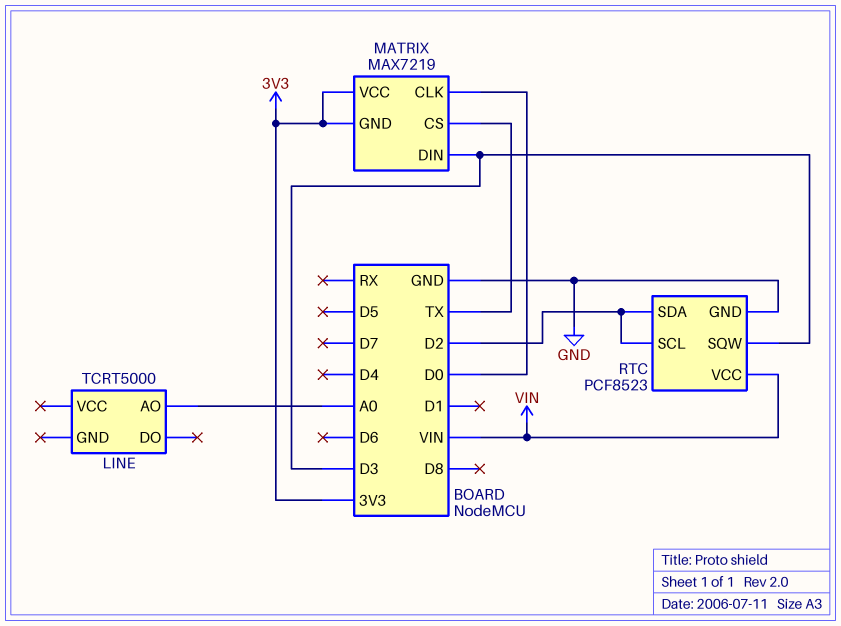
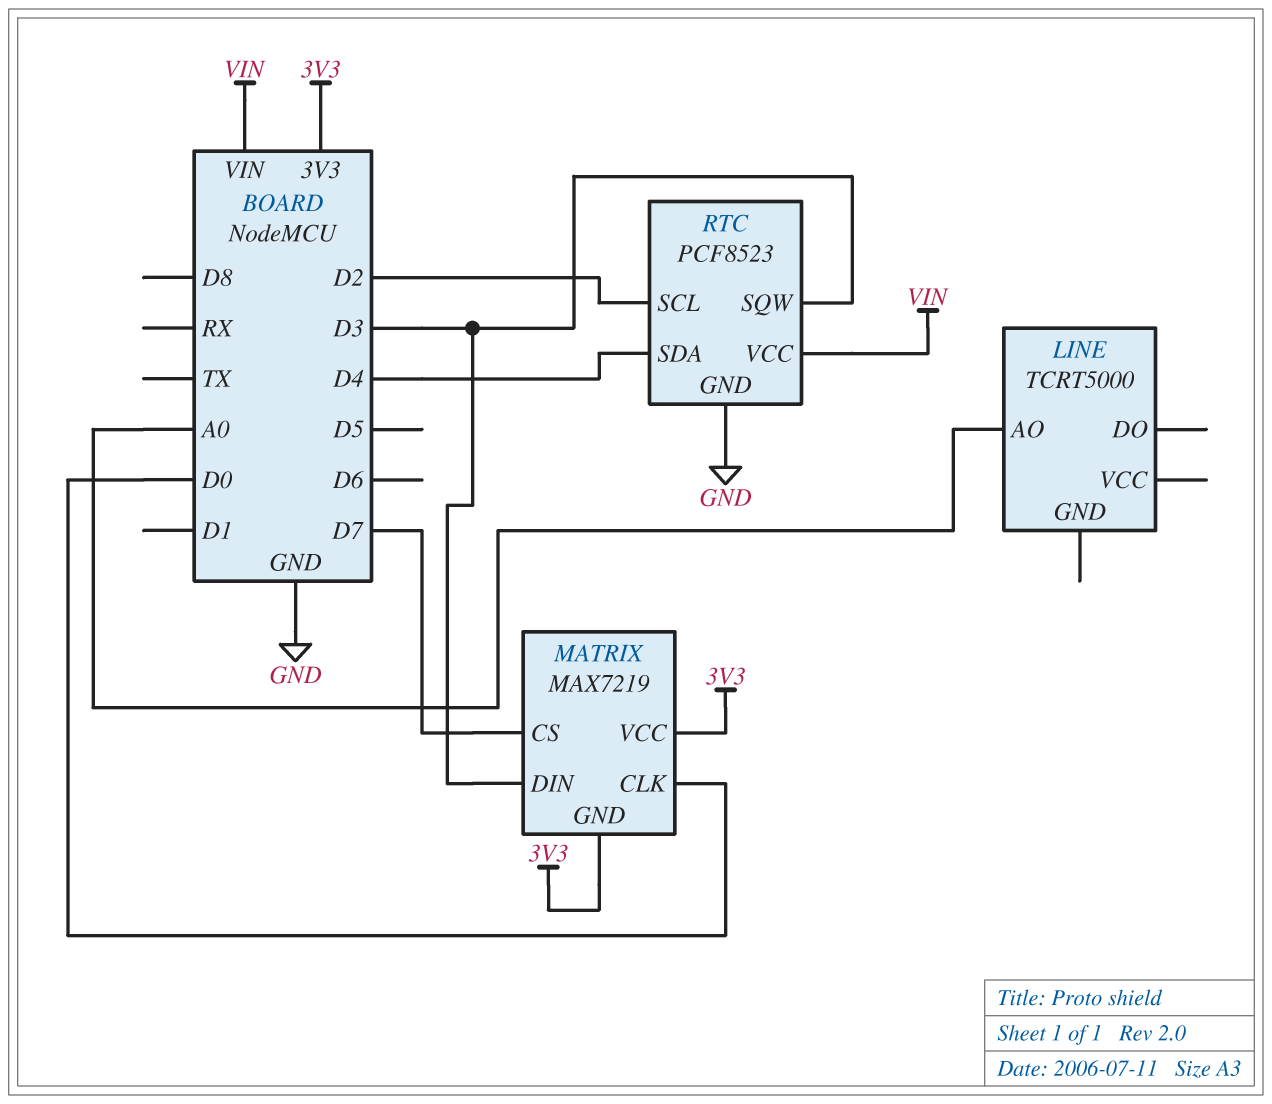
MATRIX pin CS: TX -> D7
RTC pin SDA: D2 -> D4

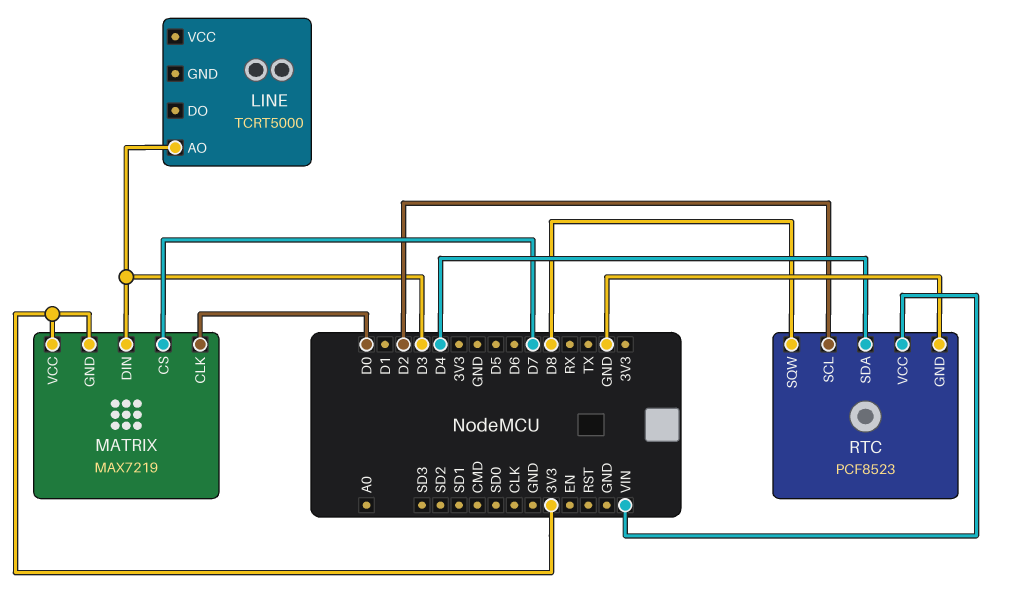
LINE pin AO: A0 -> D3
RTC pin SQW: D3 -> D8

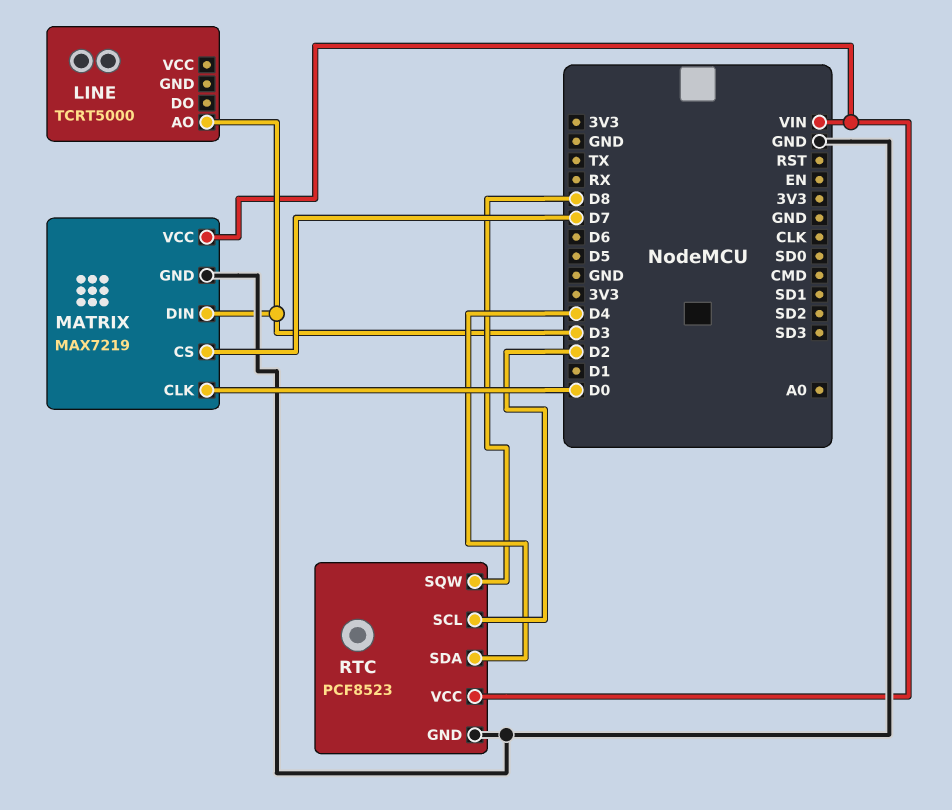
MATRIX pin GND: 3V3 -> GND
MATRIX pin VCC: 3V3 -> VIN

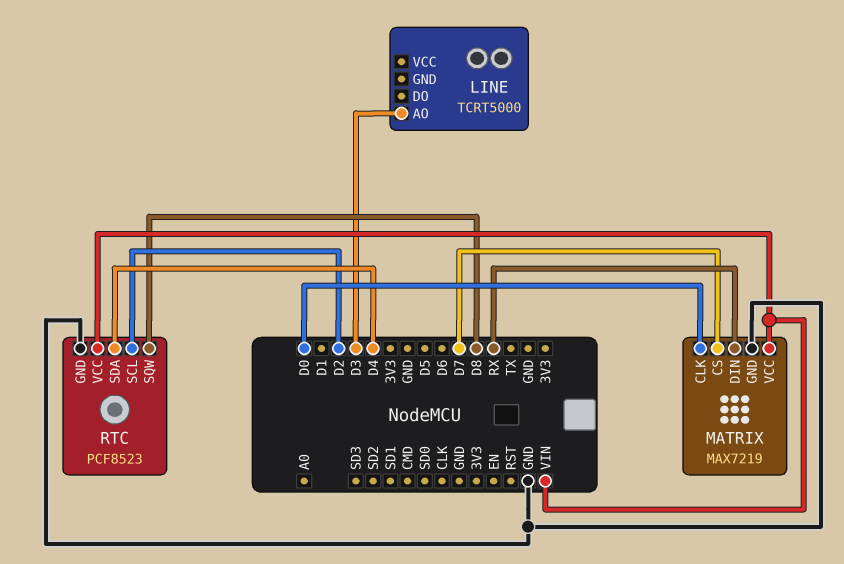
MATRIX pin DIN: D3 -> RX

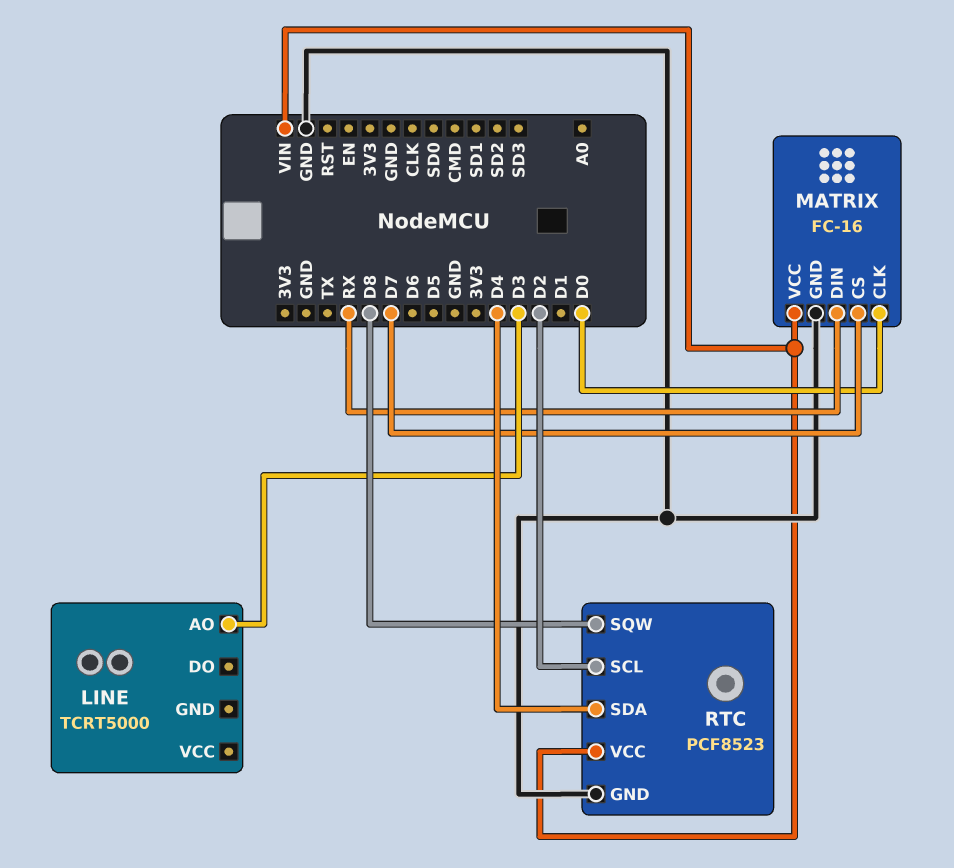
MATRIX: MAX7219 -> FC-16

